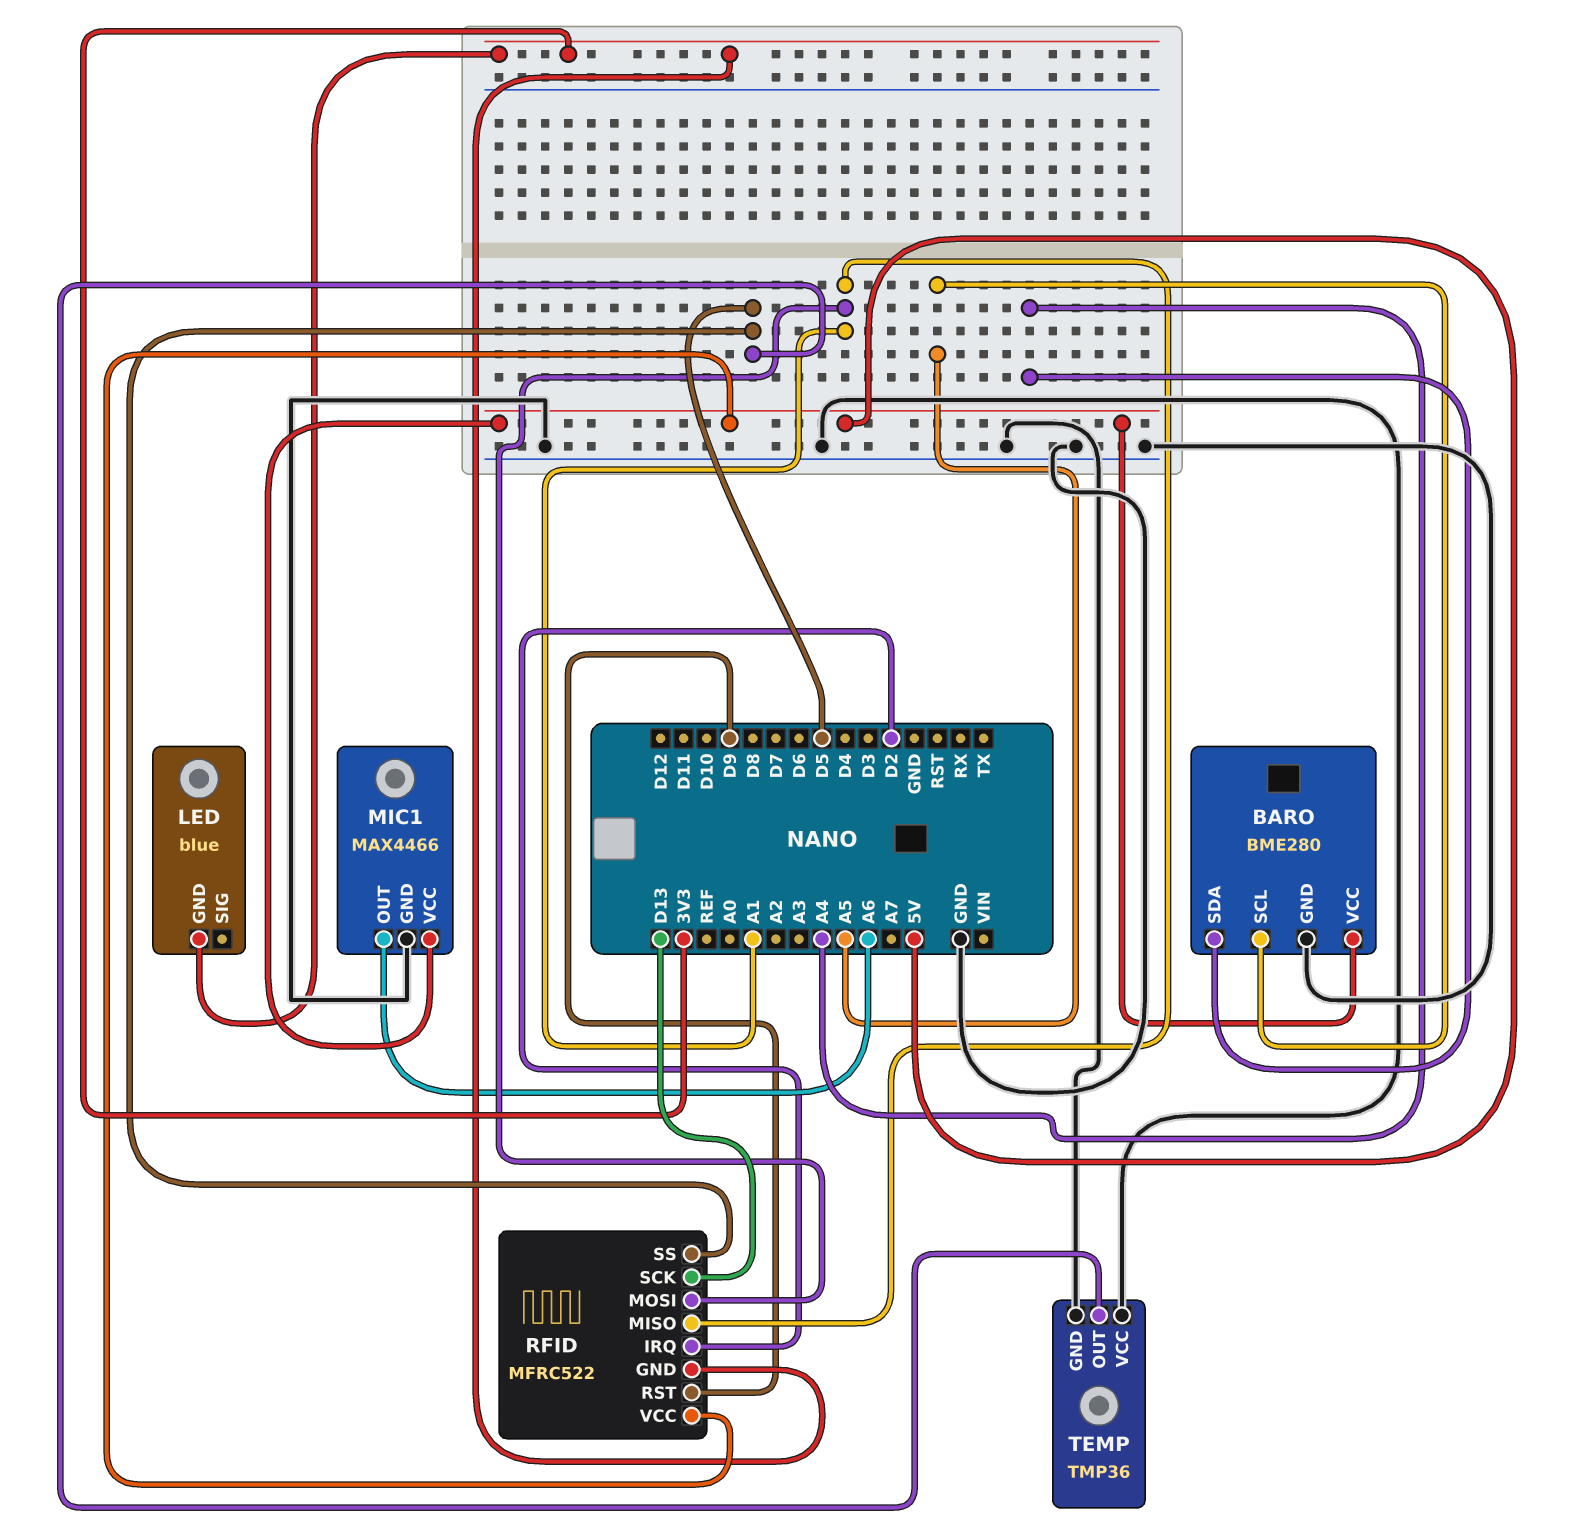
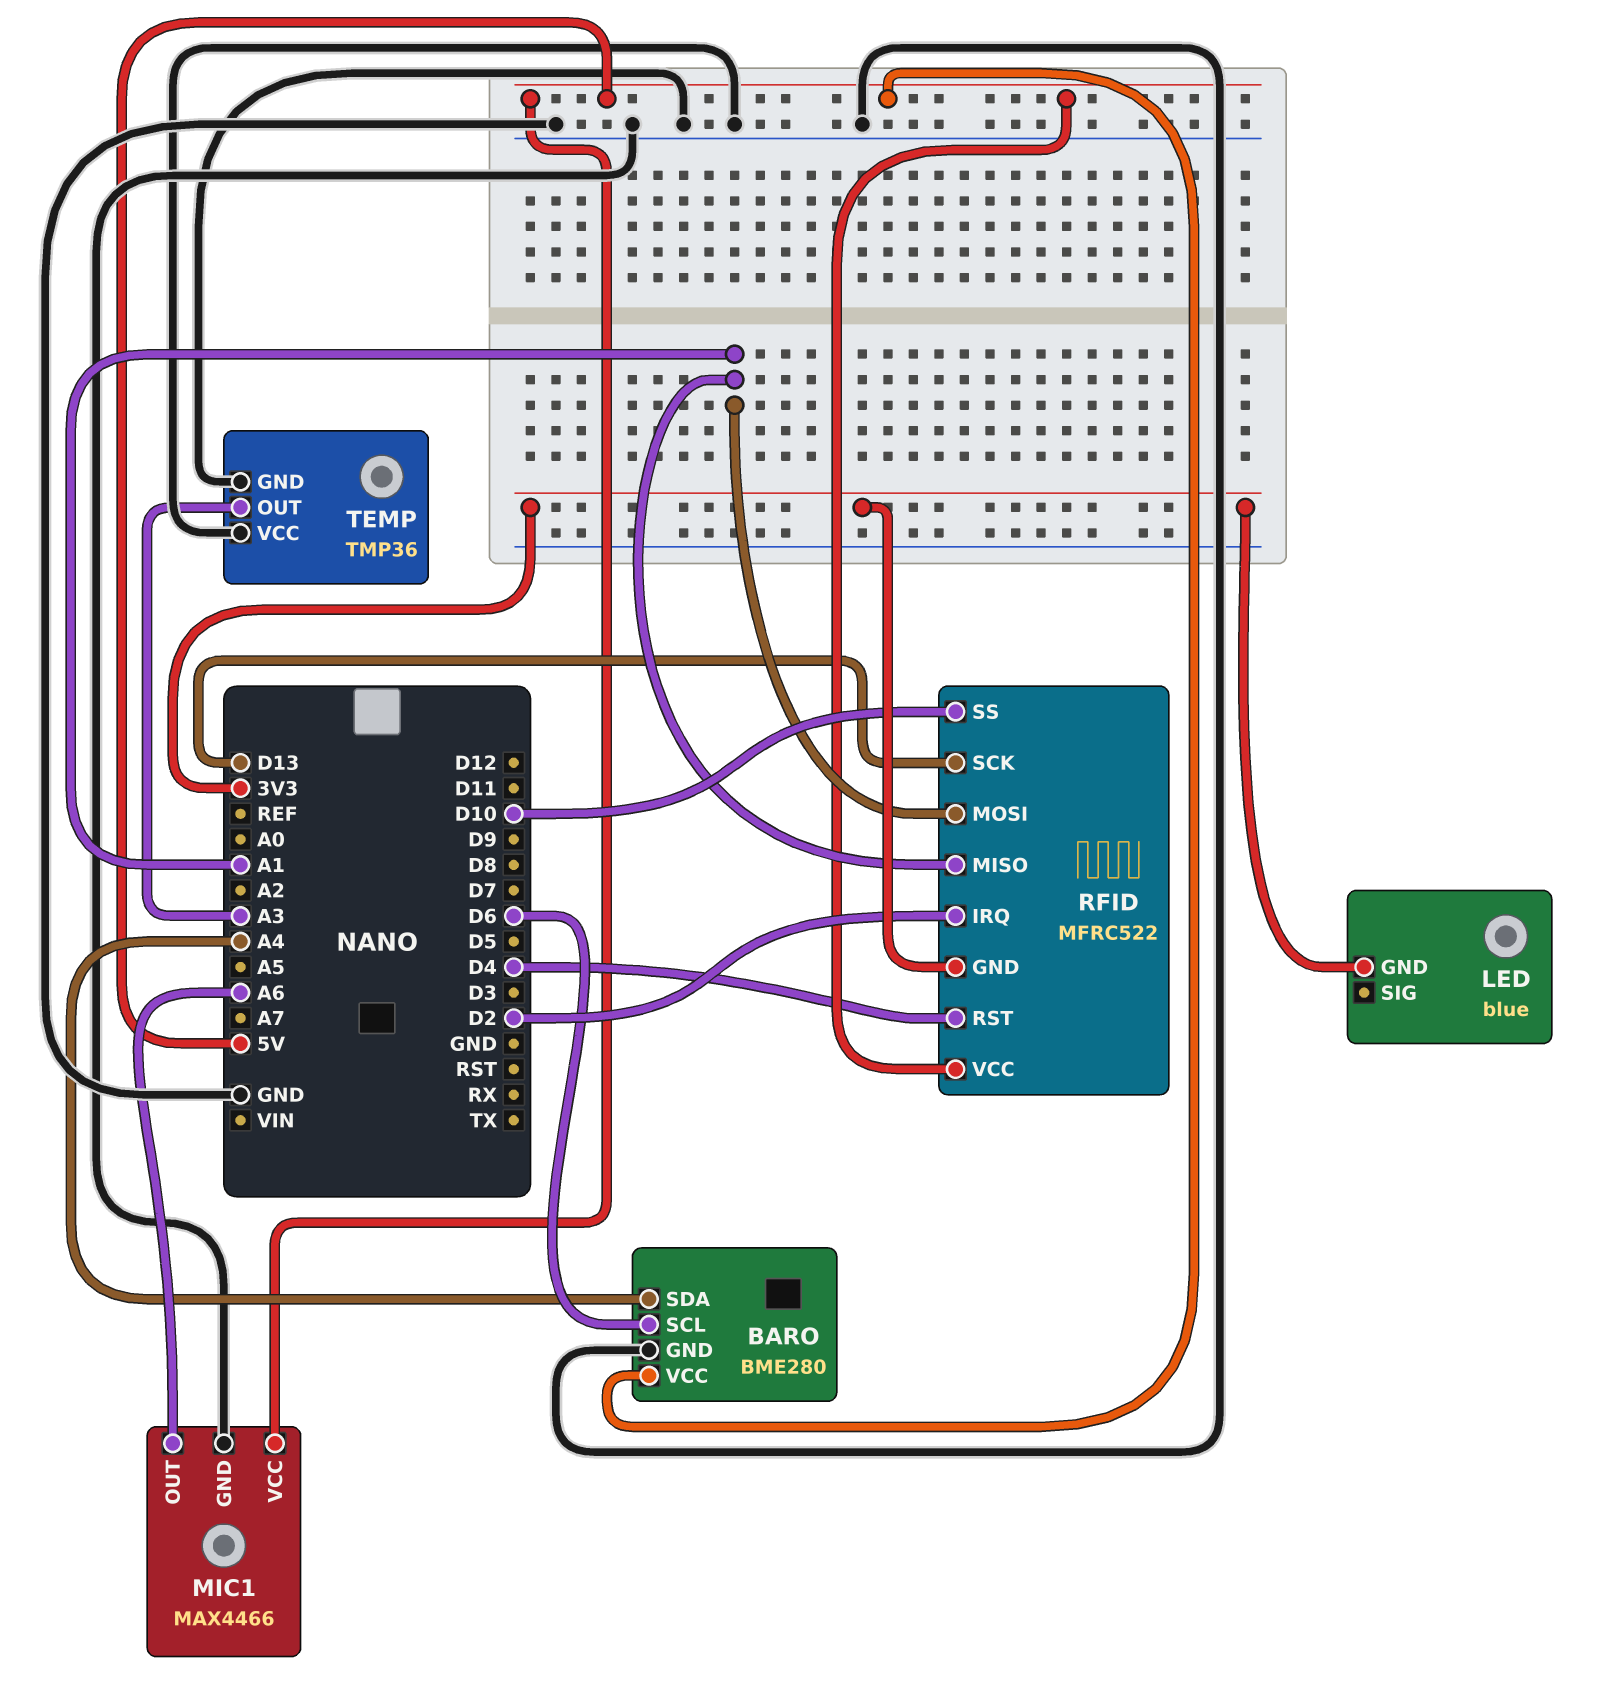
BARO pin SCL: A5 -> D6
RFID pin RST: D9 -> D4
RFID pin SS: D5 -> D10
TEMP pin OUT: D5 -> A3

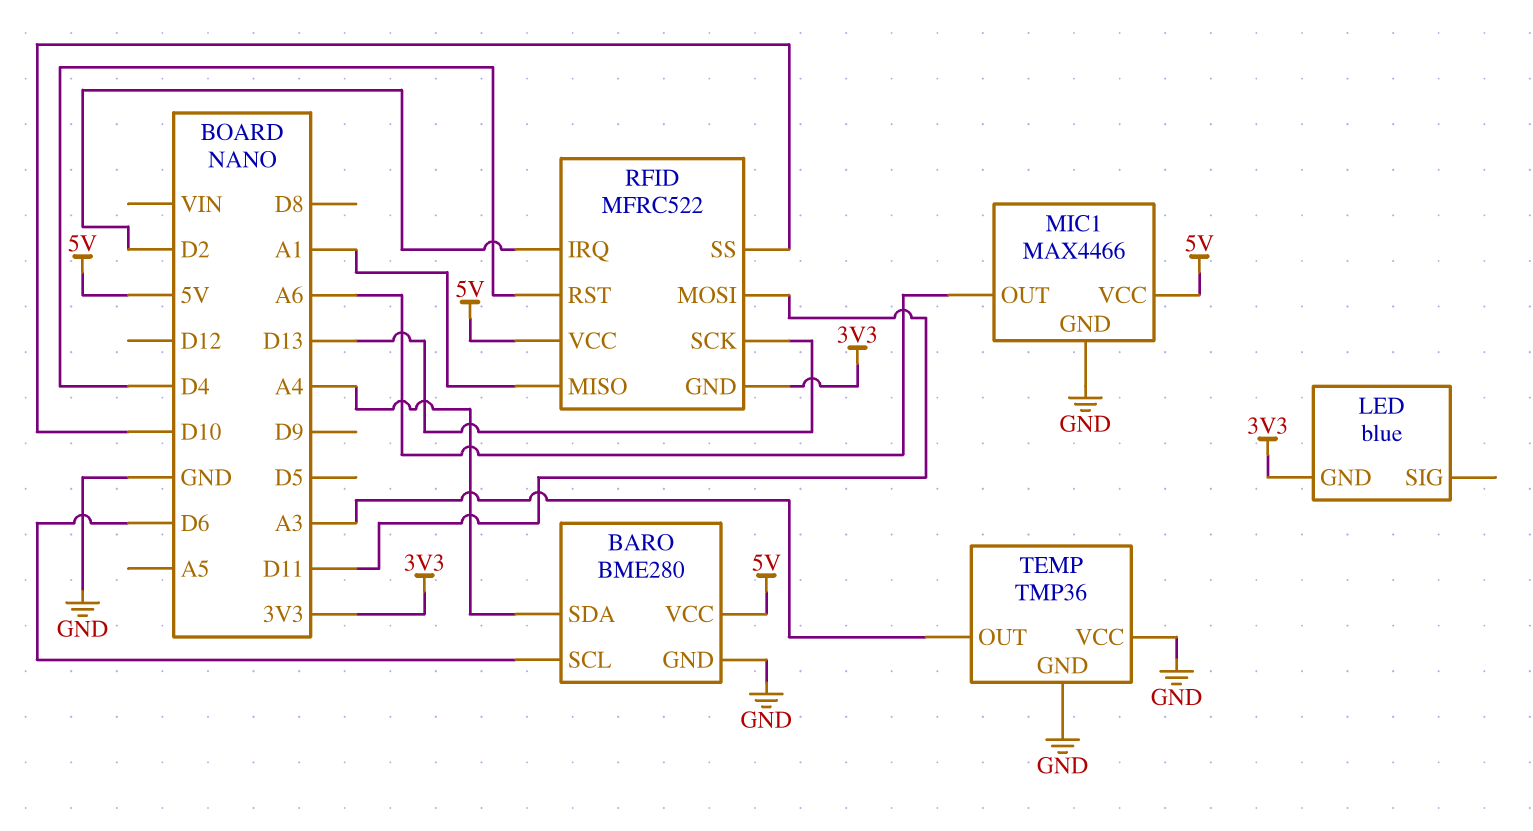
RFID pin MOSI: A1 -> D11

